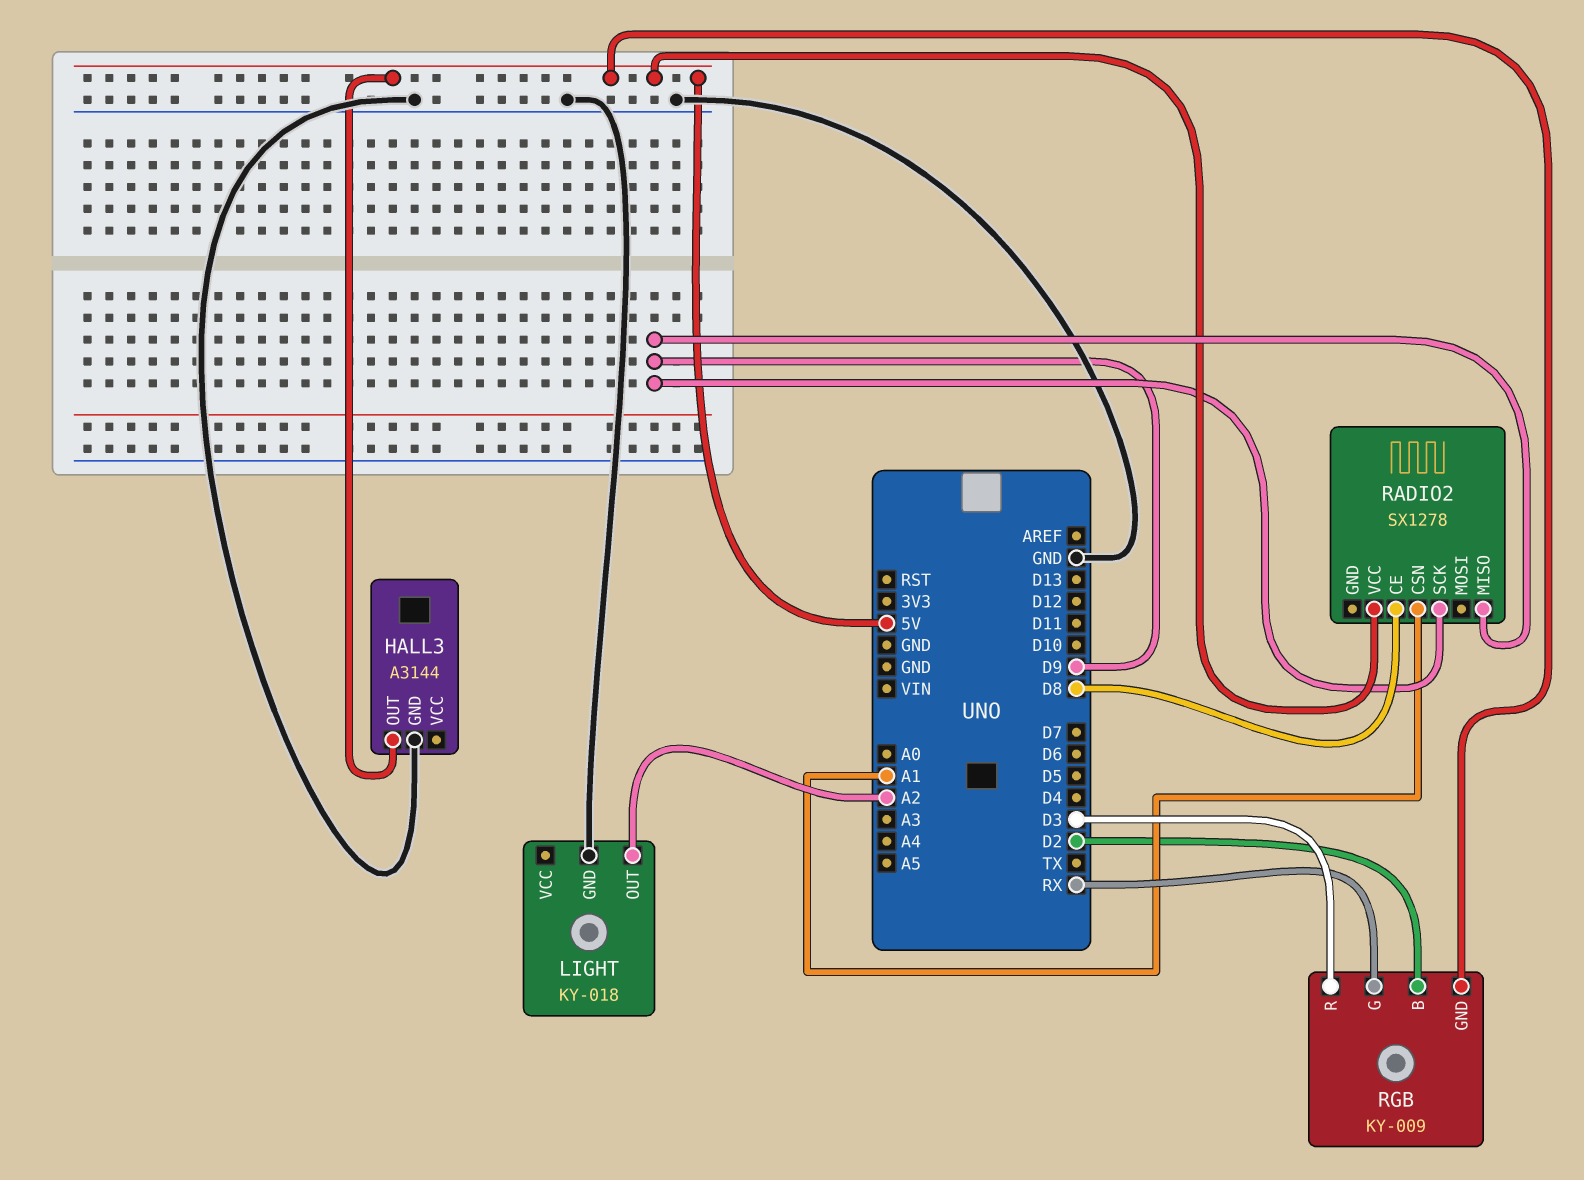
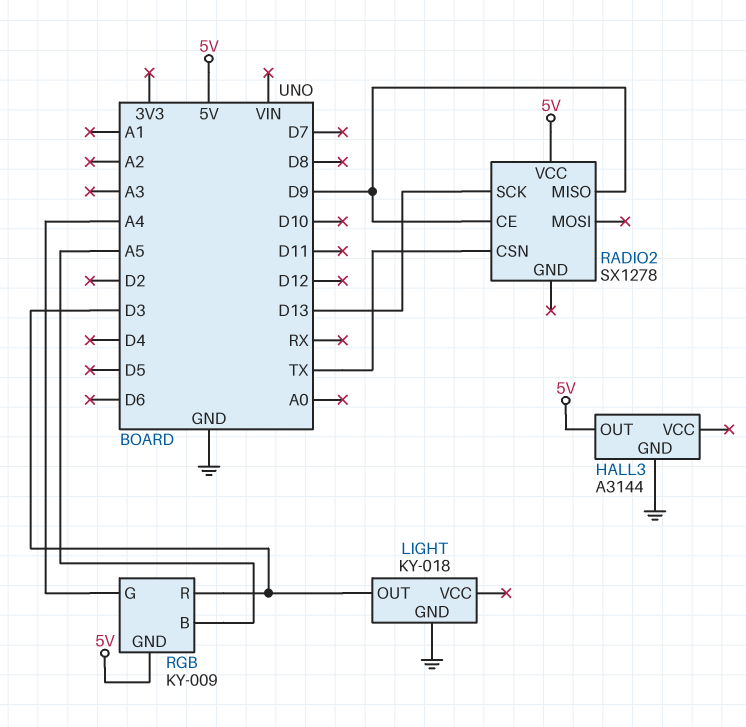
LIGHT pin OUT: A2 -> D3
RADIO2 pin CE: D8 -> D9
RADIO2 pin CSN: A1 -> TX
RADIO2 pin SCK: D9 -> D13
RGB pin B: D2 -> A5
RGB pin G: RX -> A4

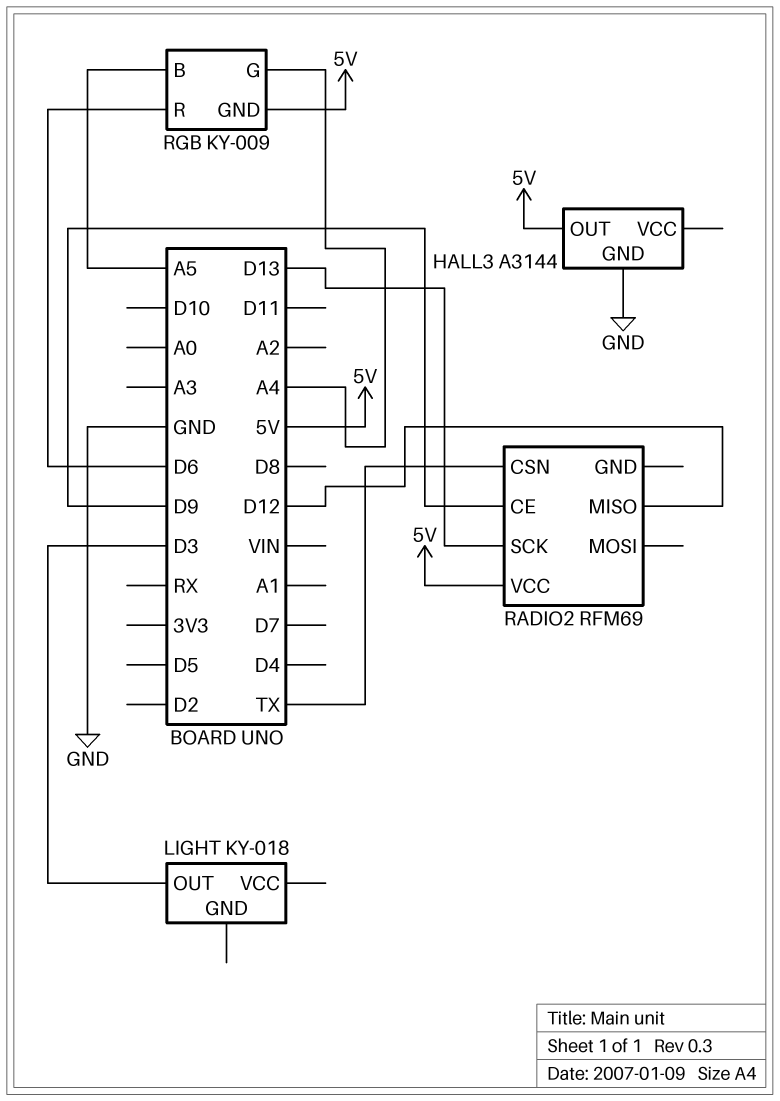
LIGHT pin GND: GND -> none
RADIO2: SX1278 -> RFM69
RADIO2 pin MISO: D9 -> D12
RGB pin R: D3 -> D6

